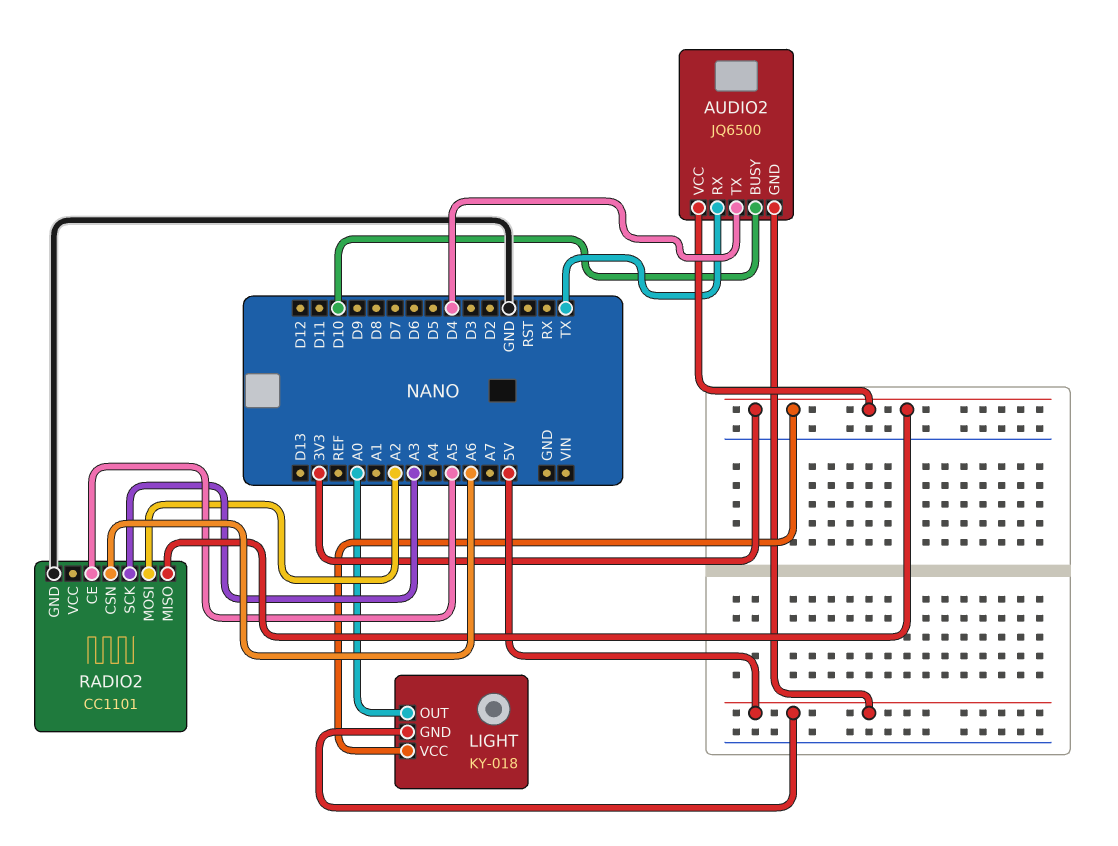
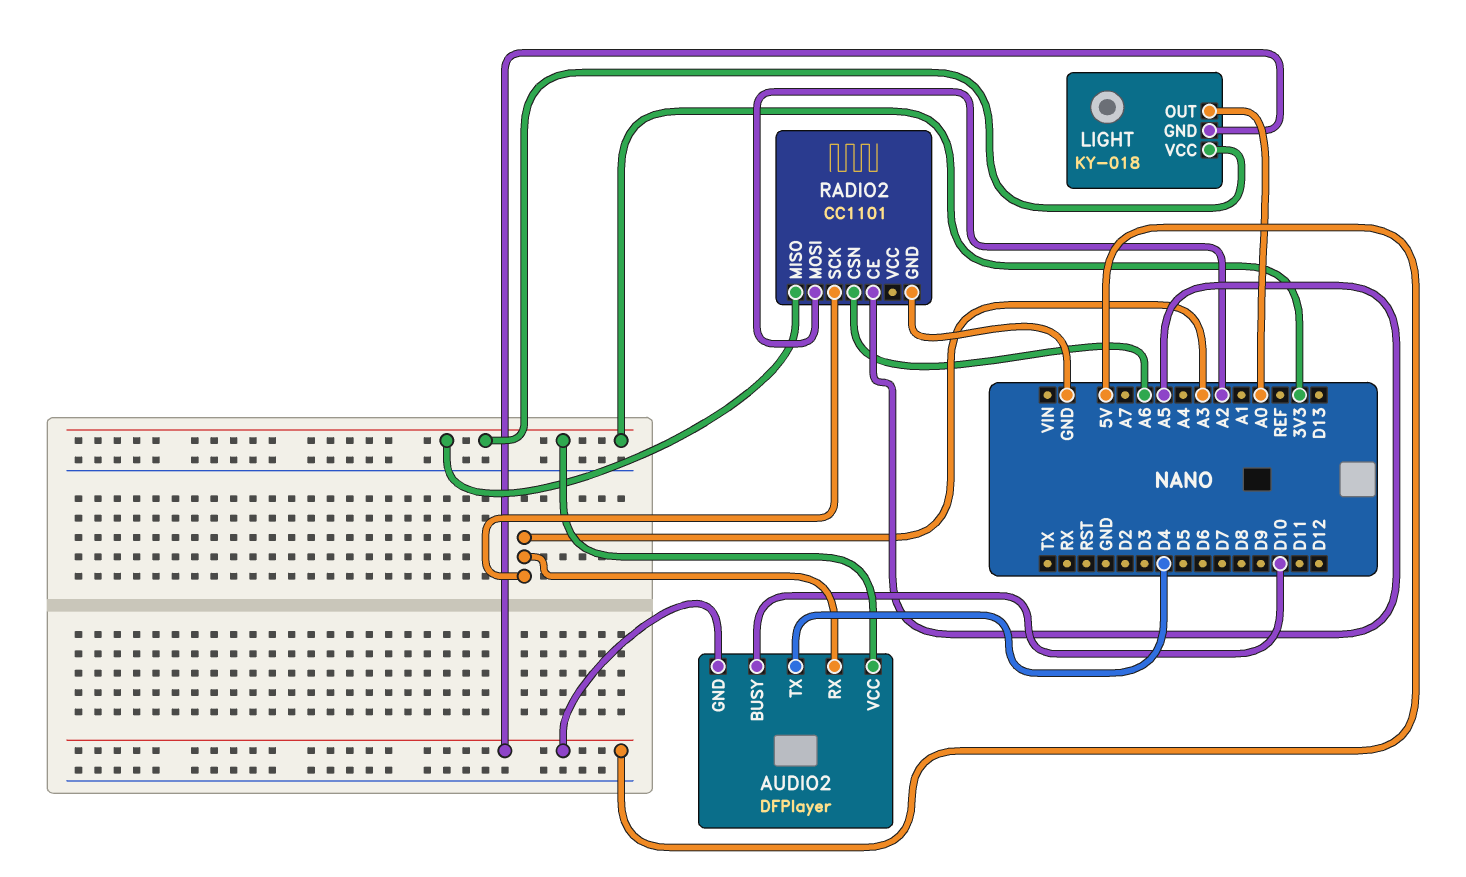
AUDIO2: JQ6500 -> DFPlayer
AUDIO2 pin RX: TX -> A3

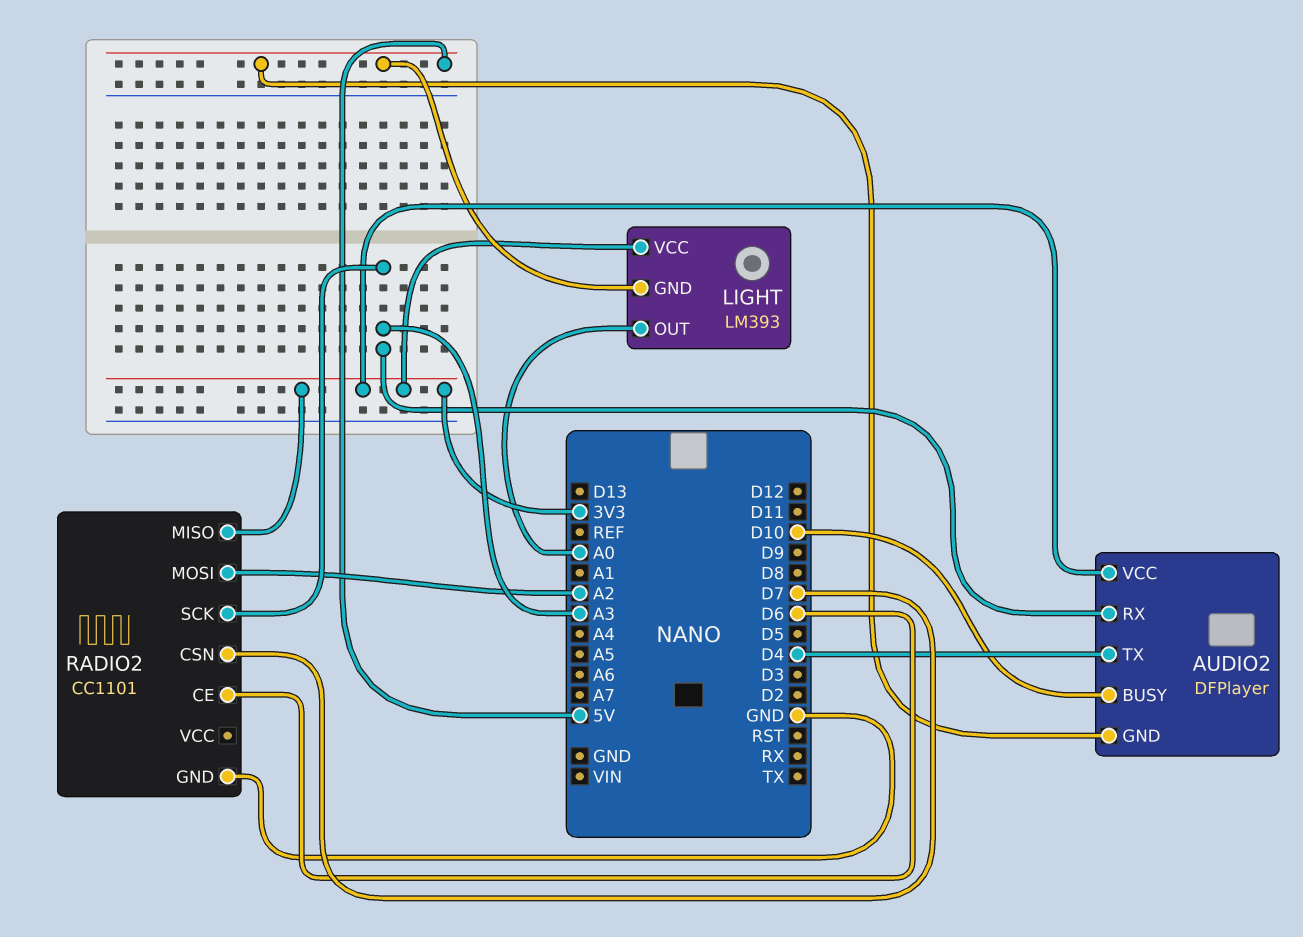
LIGHT: KY-018 -> LM393
RADIO2 pin CE: A5 -> D6
RADIO2 pin CSN: A6 -> D7

